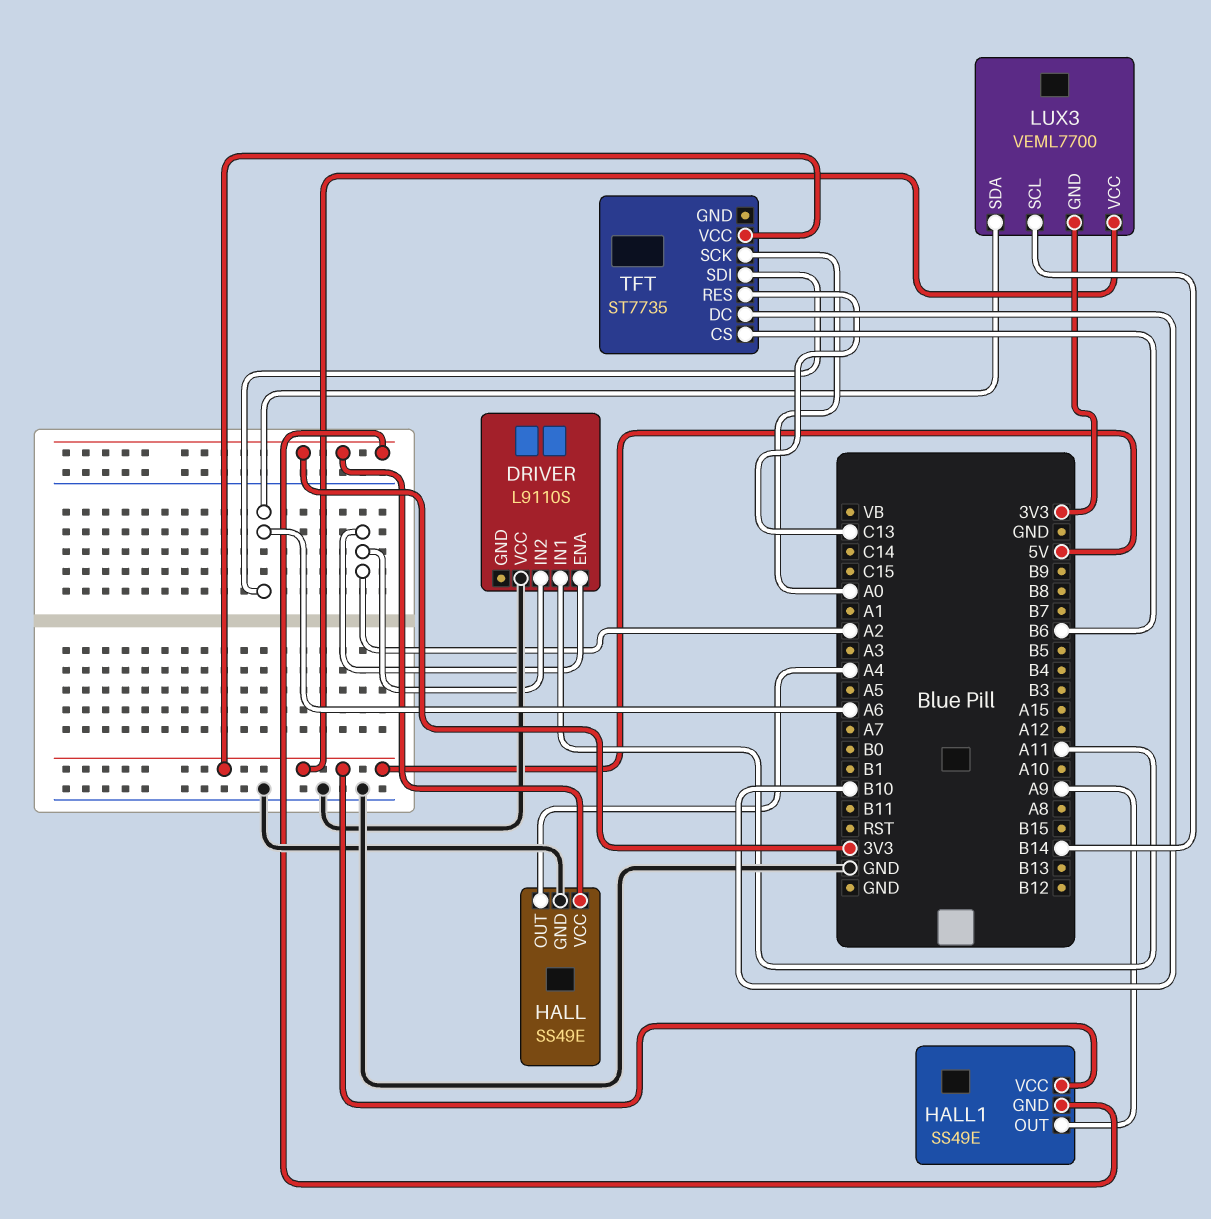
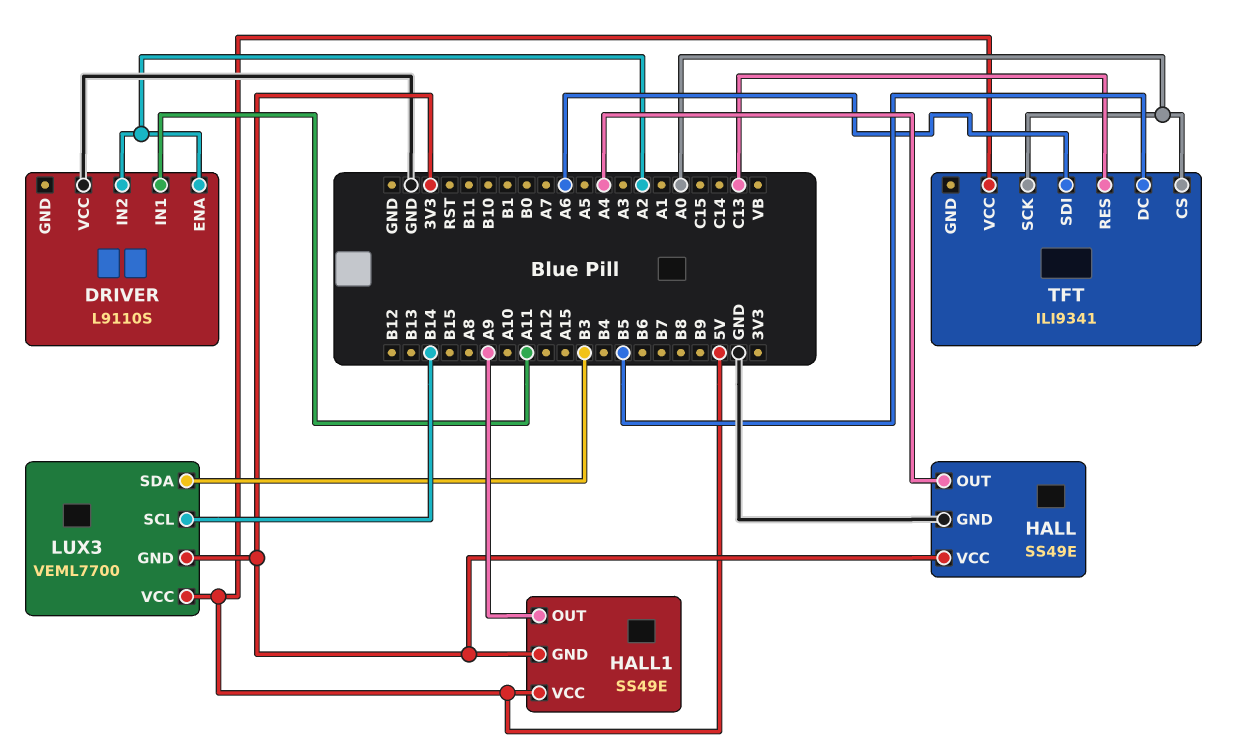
LUX3 pin SDA: A6 -> B3
TFT: ST7735 -> ILI9341
TFT pin CS: B6 -> A0
TFT pin DC: B10 -> B5

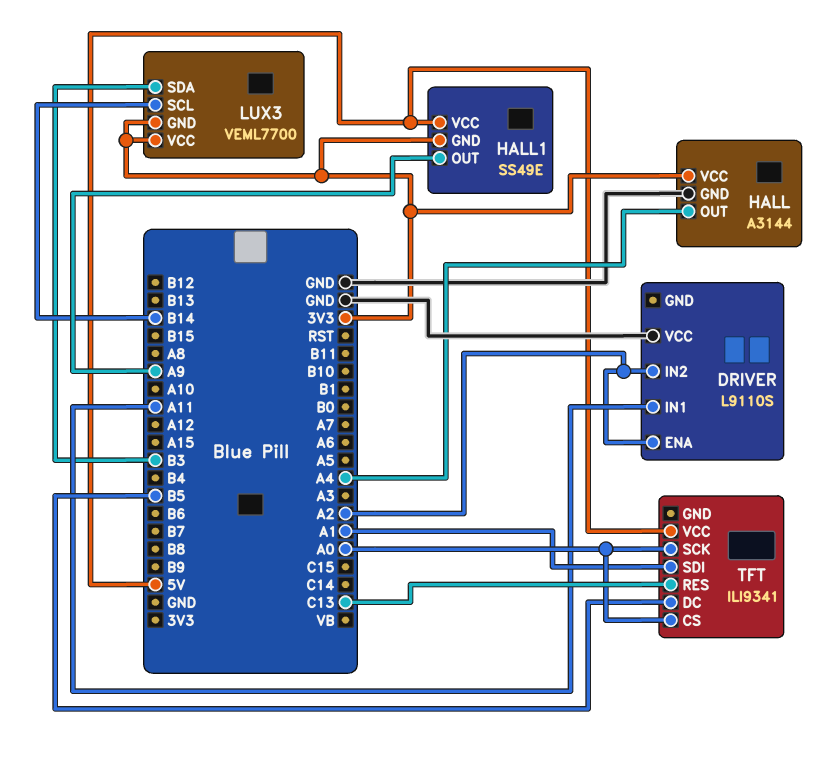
HALL: SS49E -> A3144
LUX3 pin VCC: 5V -> 3V3
TFT pin SDI: A6 -> A1

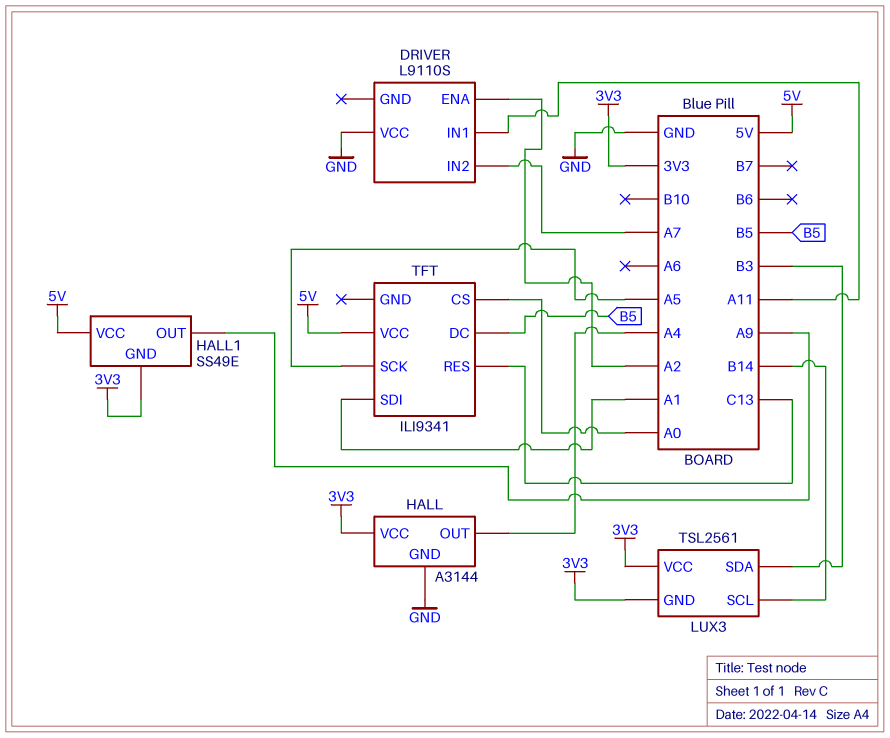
DRIVER pin IN2: A2 -> A7
LUX3: VEML7700 -> TSL2561
TFT pin SCK: A0 -> A5

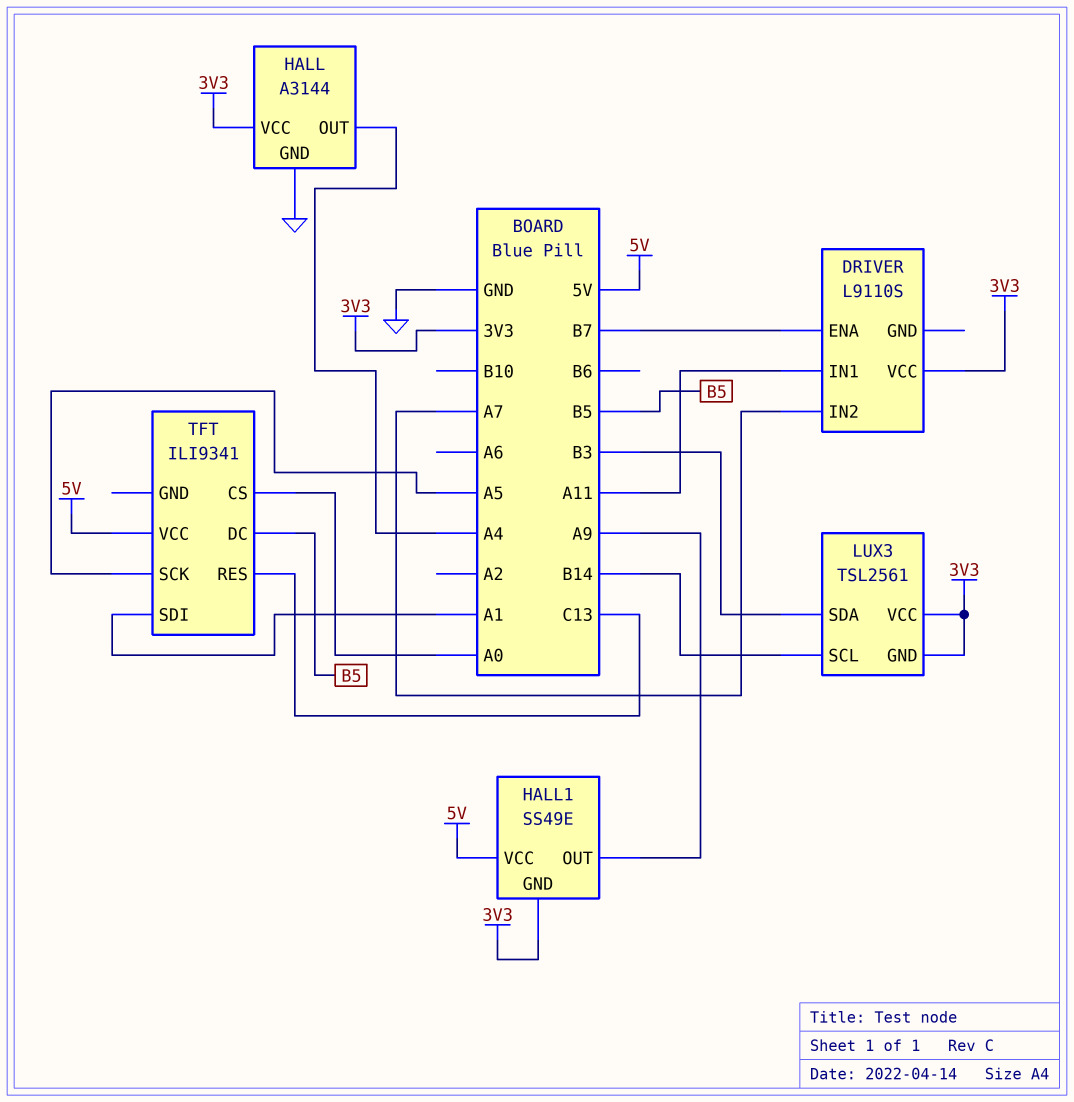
DRIVER pin ENA: A2 -> B7
DRIVER pin VCC: GND -> 3V3

